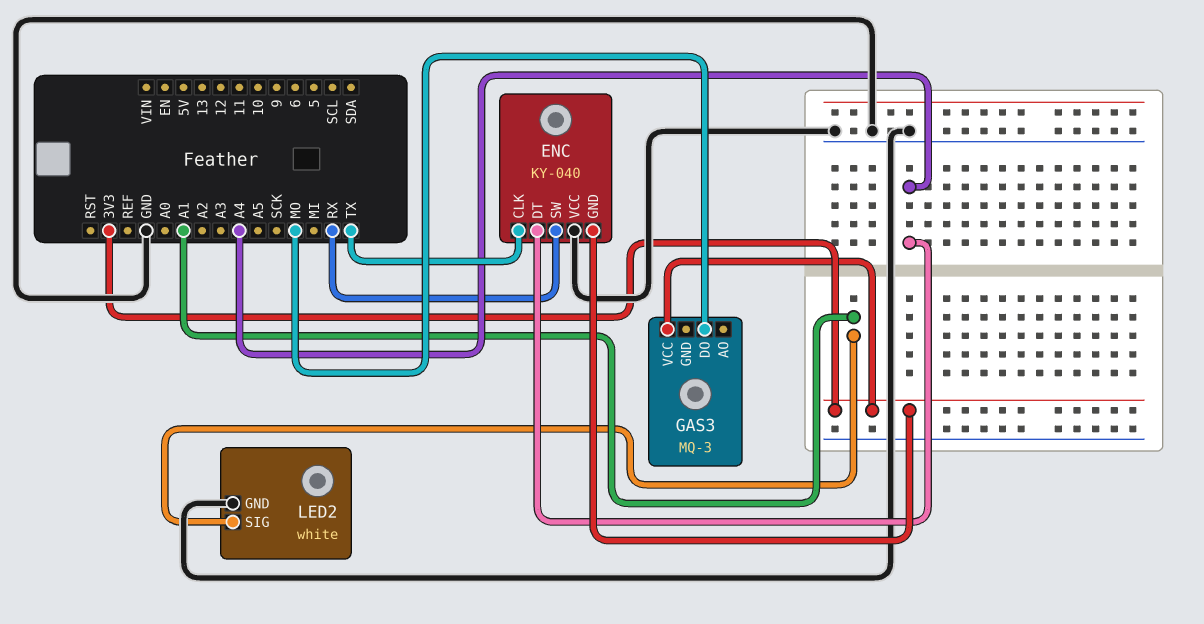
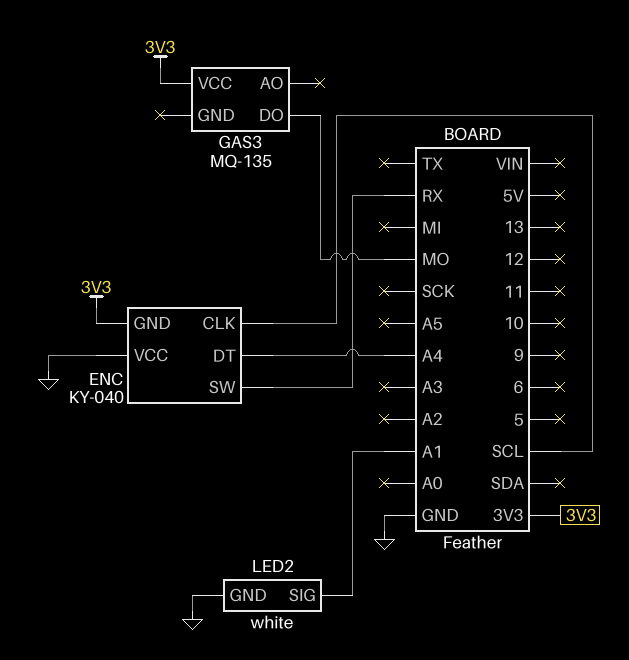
ENC pin CLK: TX -> SCL
GAS3: MQ-3 -> MQ-135

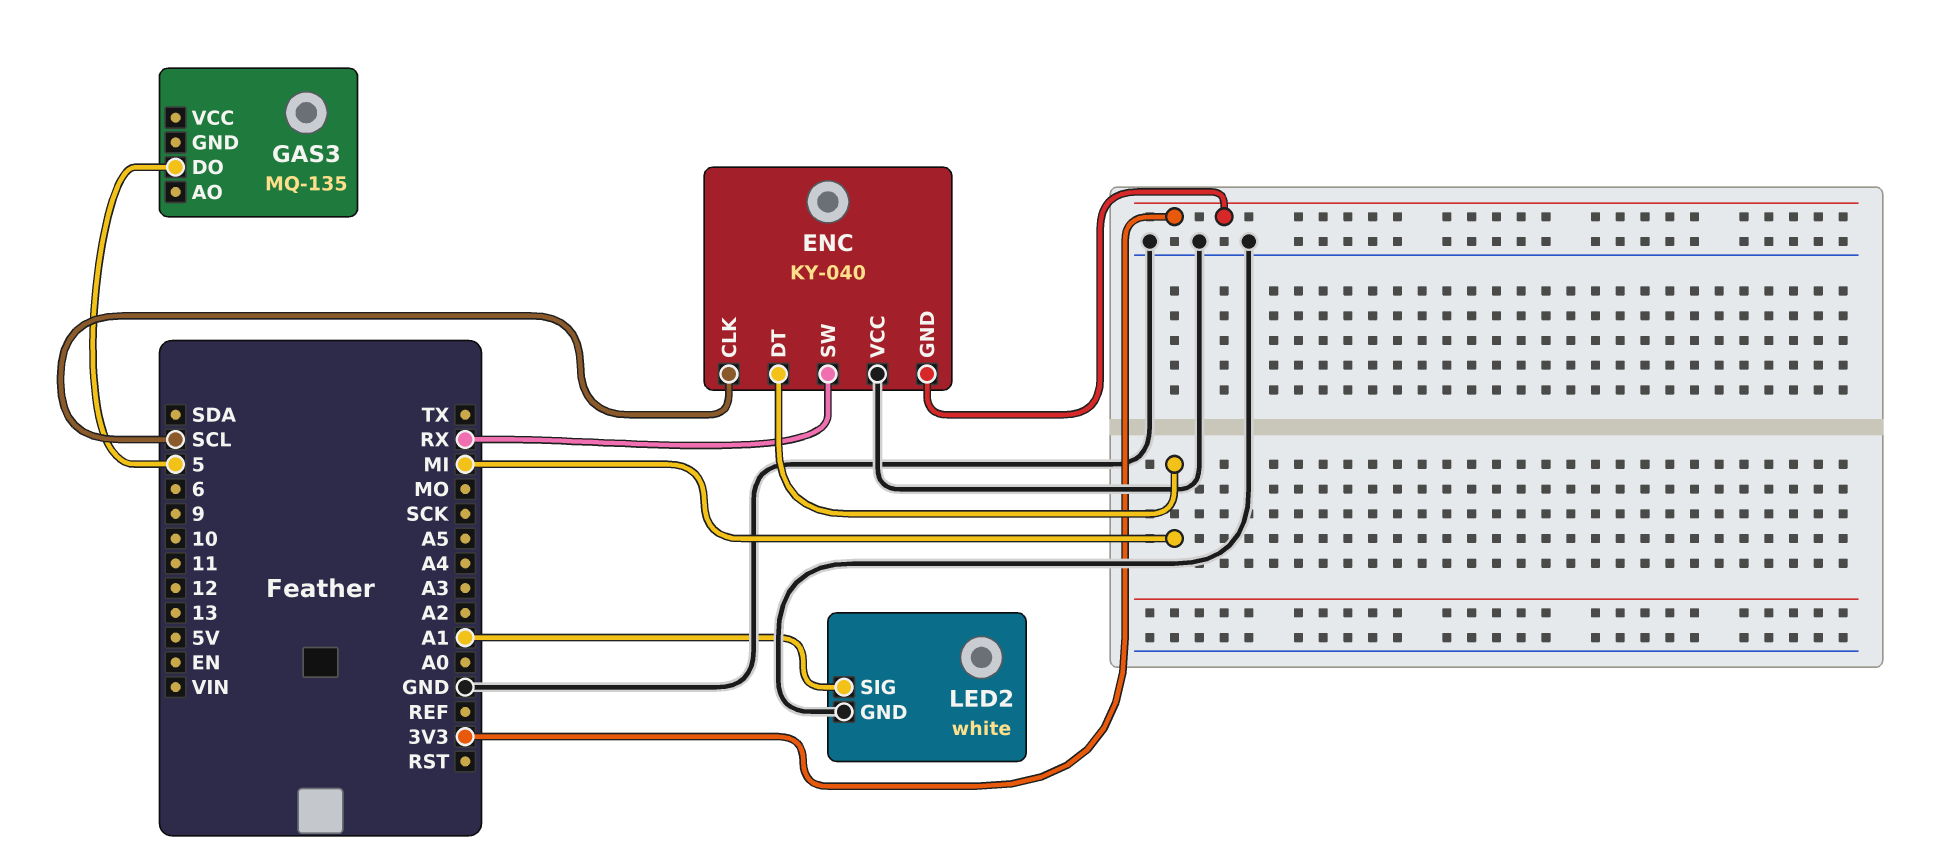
ENC pin DT: A4 -> MI
GAS3 pin DO: MO -> 5
GAS3 pin VCC: 3V3 -> none

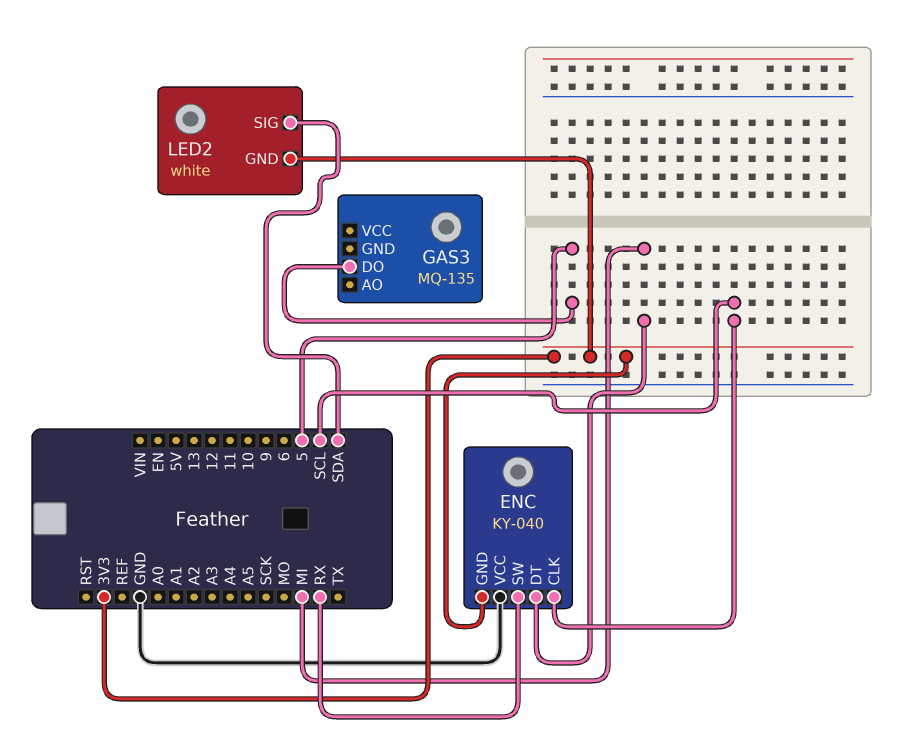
LED2 pin GND: GND -> 3V3
LED2 pin SIG: A1 -> SDA

